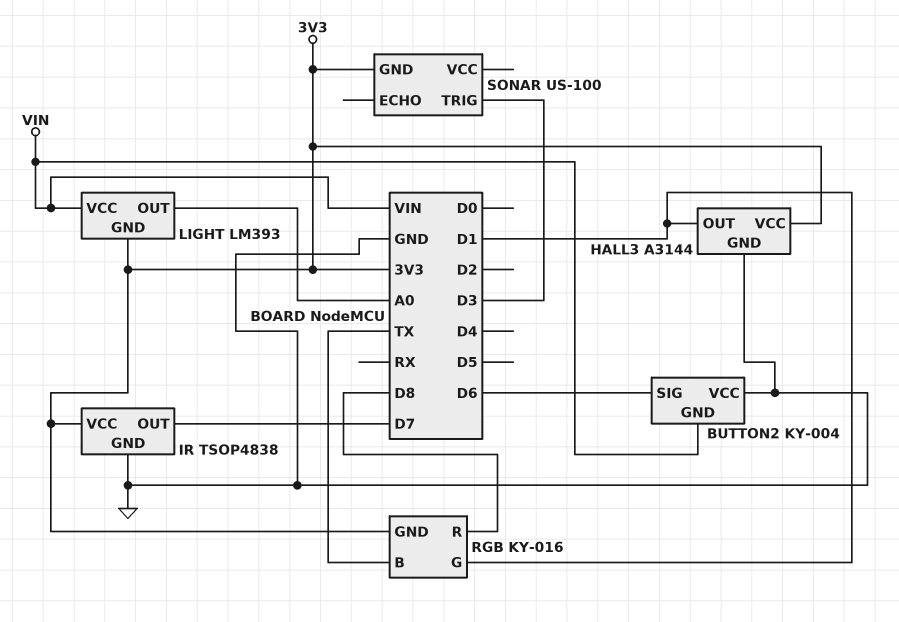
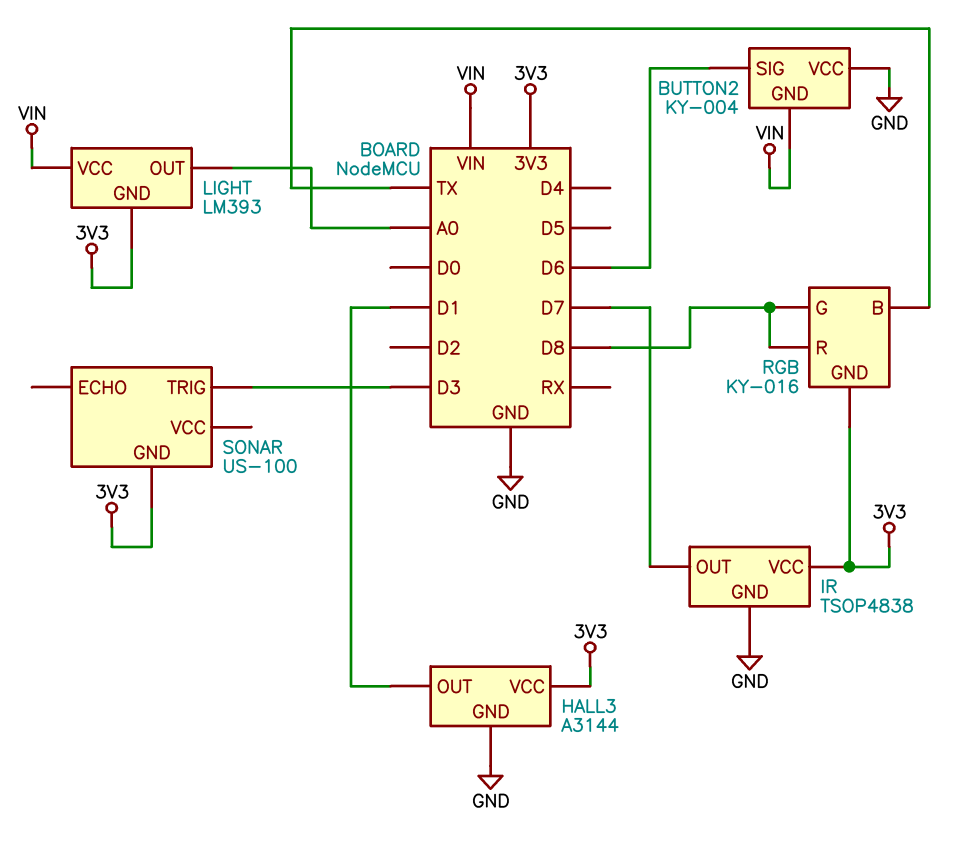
RGB pin G: D1 -> D8

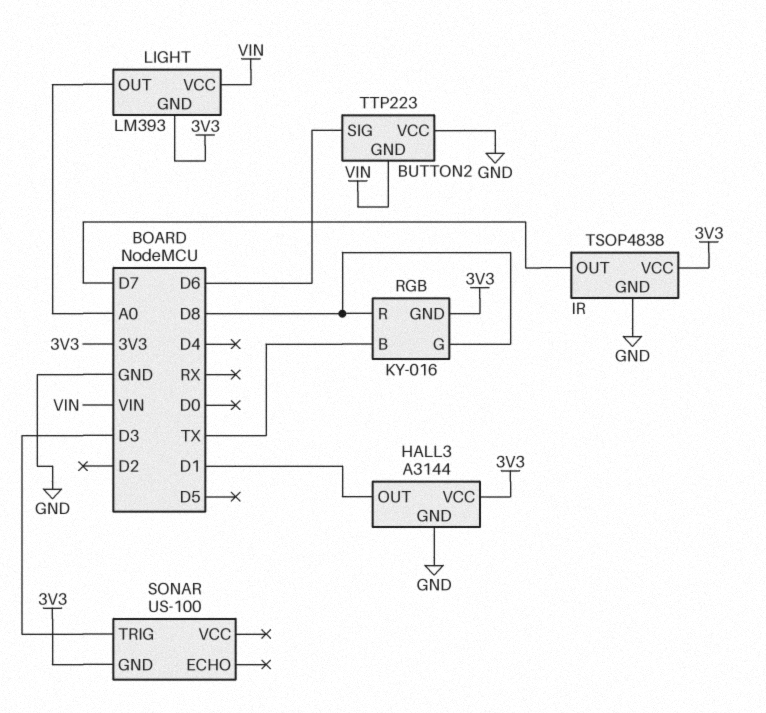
BUTTON2: KY-004 -> TTP223

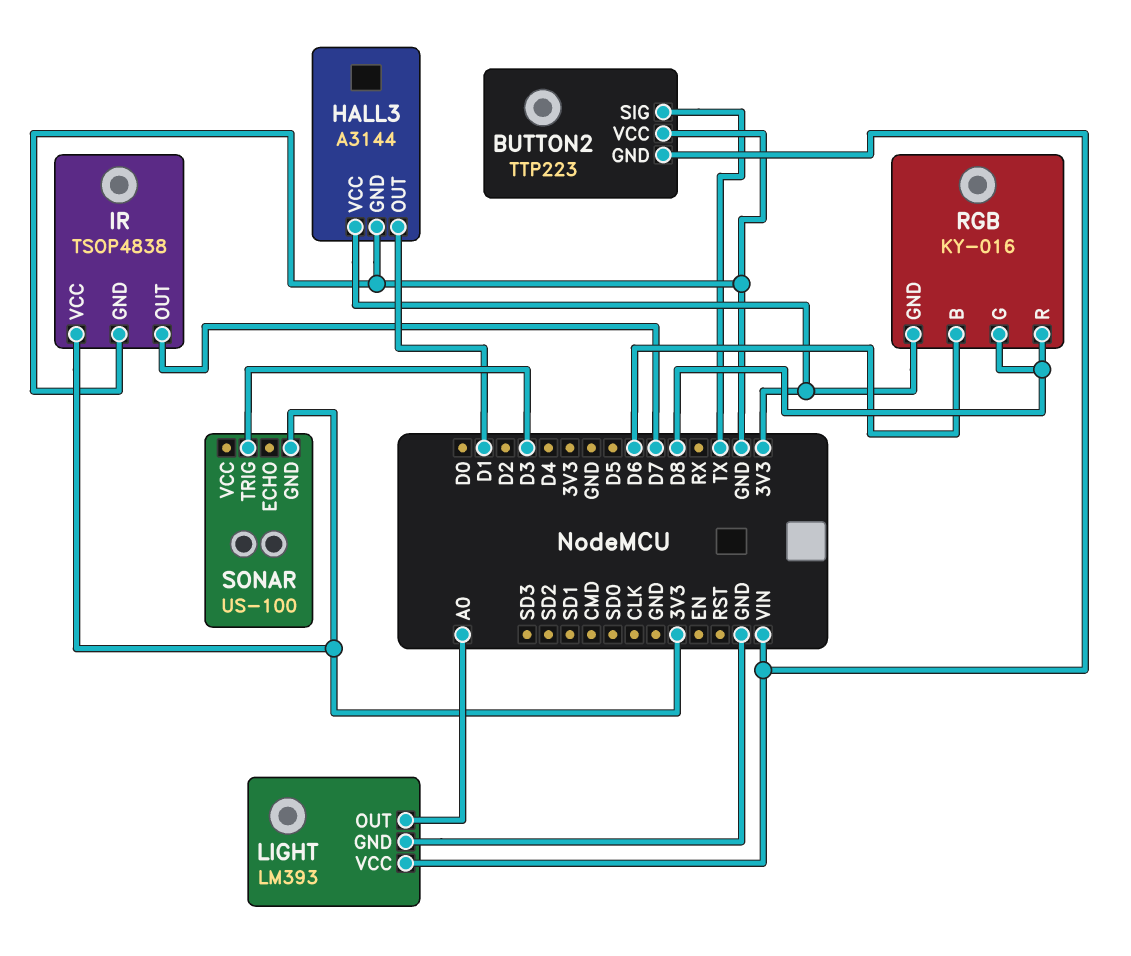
BUTTON2 pin SIG: D6 -> TX
LIGHT pin GND: 3V3 -> GND
RGB pin B: TX -> D6

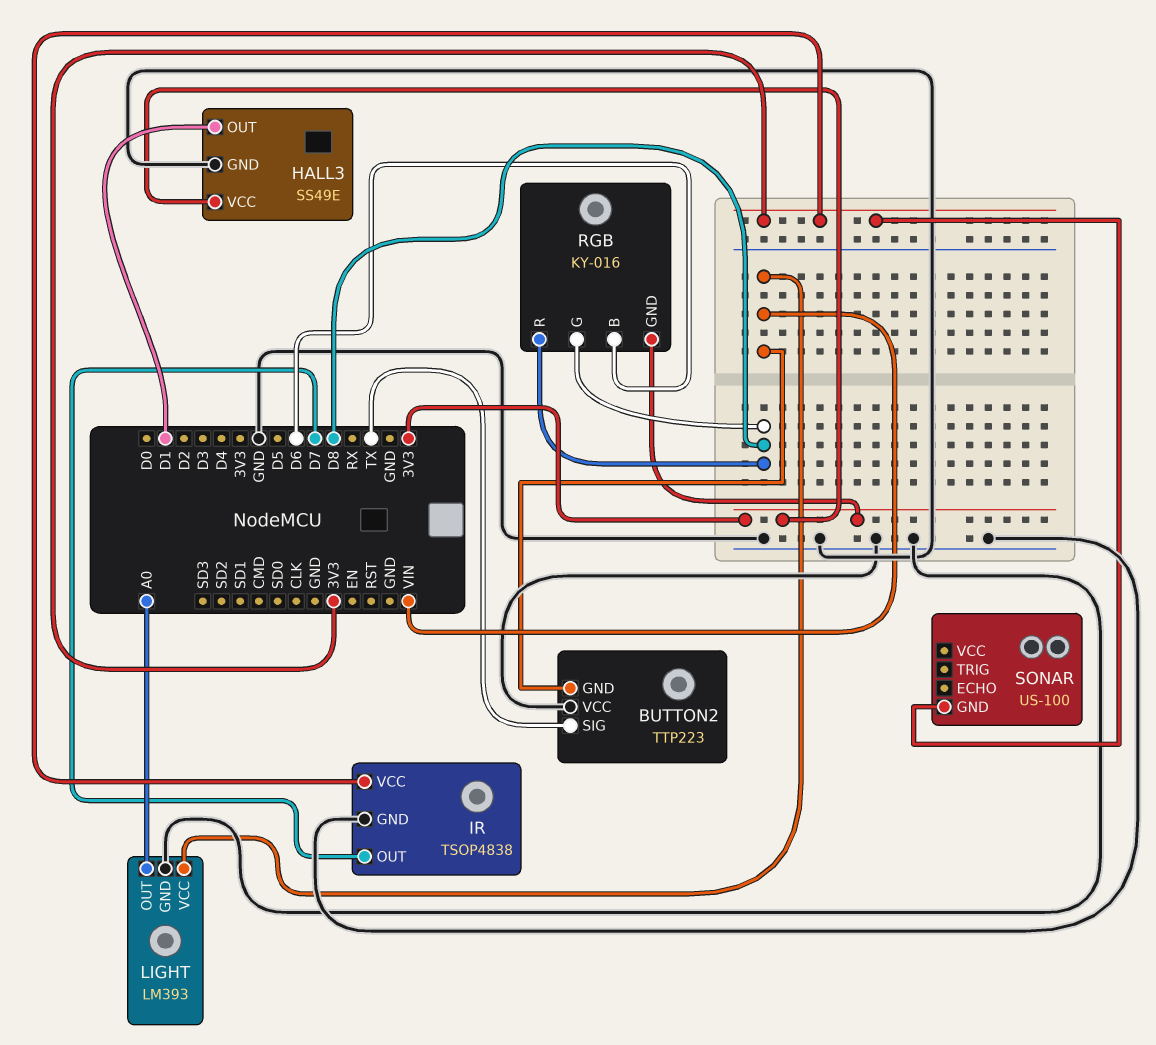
HALL3: A3144 -> SS49E
SONAR pin TRIG: D3 -> none

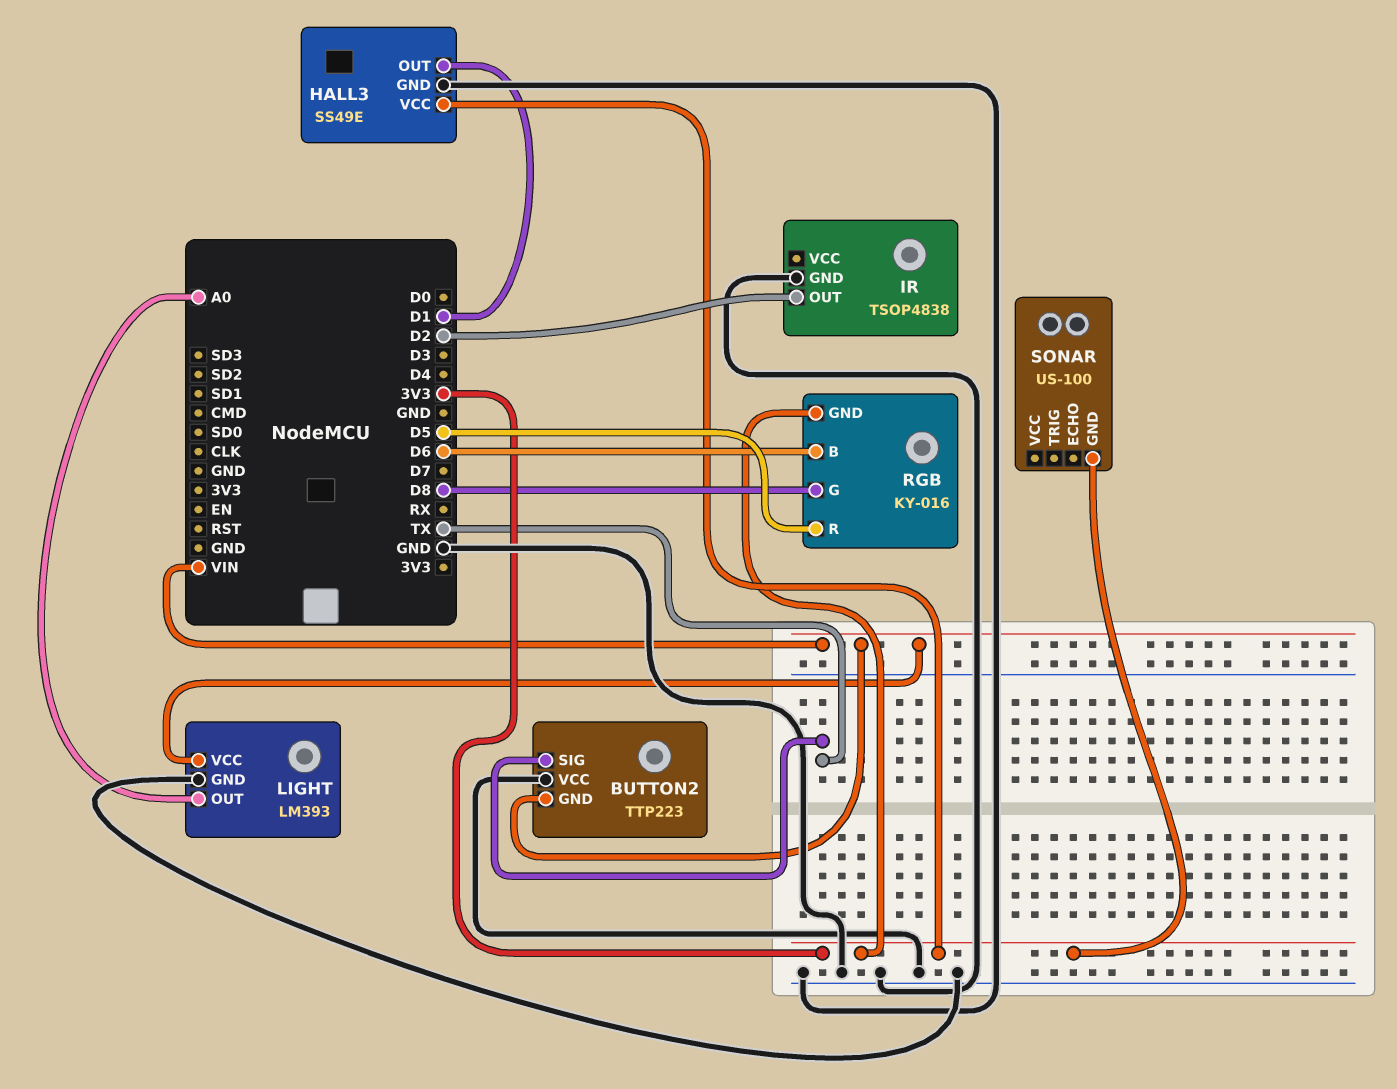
IR pin OUT: D7 -> D2
IR pin VCC: 3V3 -> none
RGB pin R: D8 -> D5

